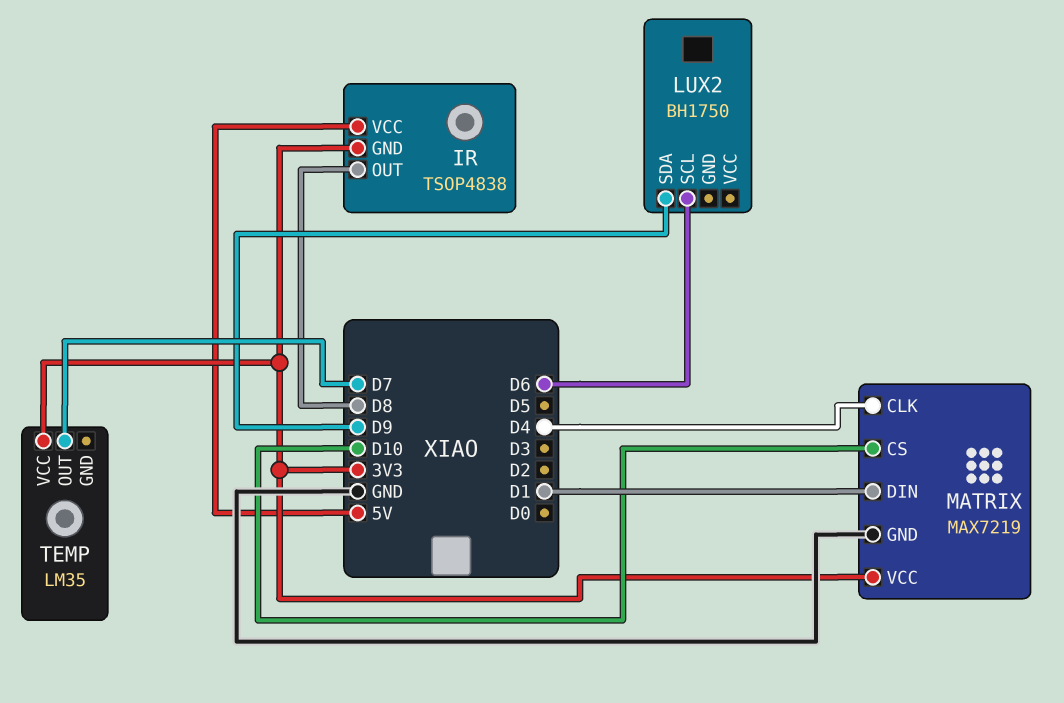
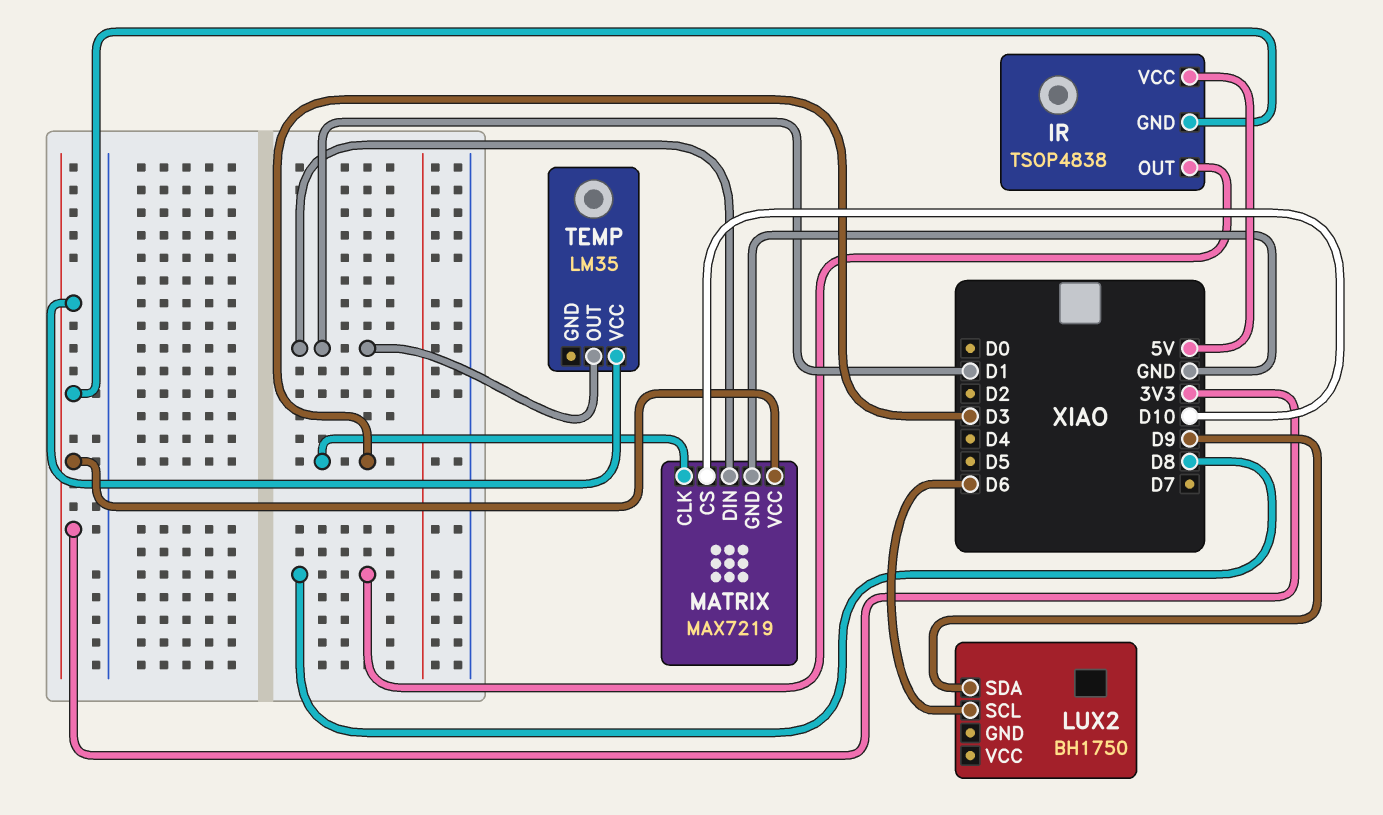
MATRIX pin CLK: D4 -> D3
TEMP pin OUT: D7 -> D1

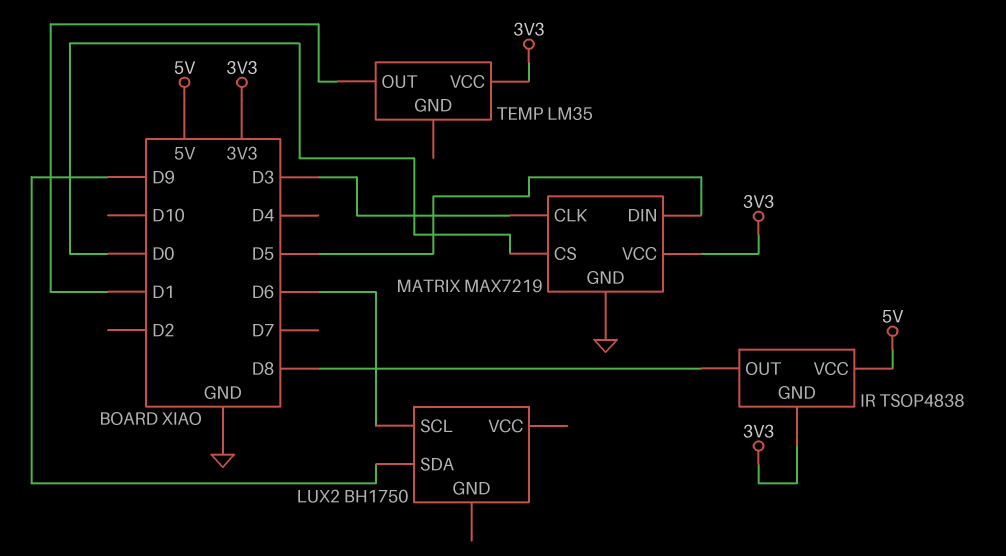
MATRIX pin CS: D10 -> D0
MATRIX pin DIN: D1 -> D5

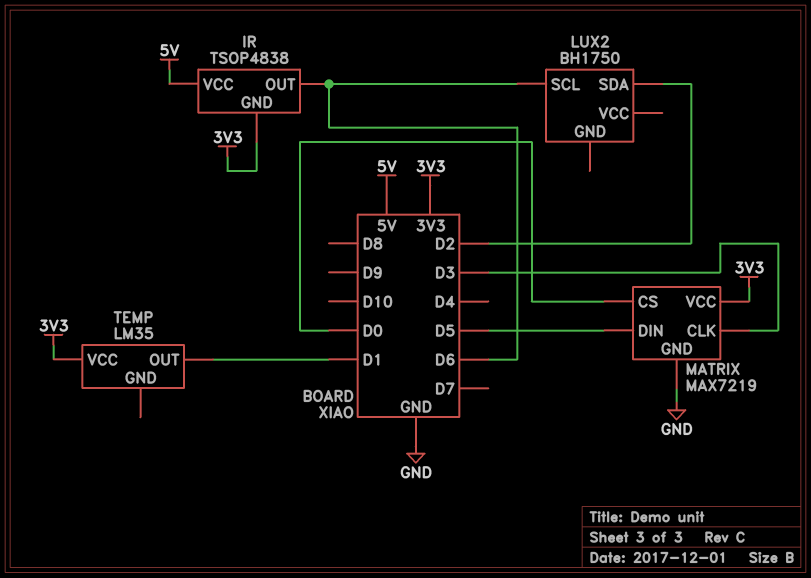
IR pin OUT: D8 -> D6
LUX2 pin SDA: D9 -> D2

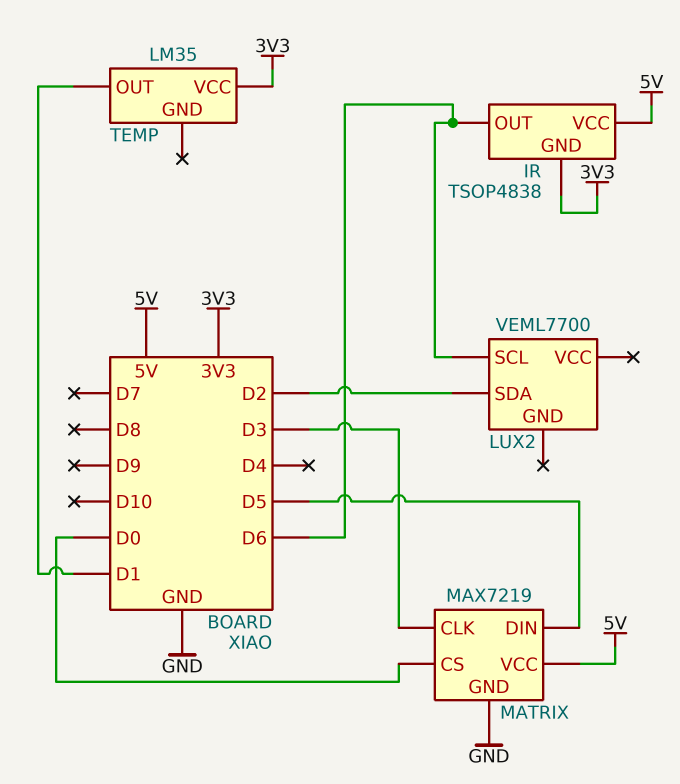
LUX2: BH1750 -> VEML7700
MATRIX pin VCC: 3V3 -> 5V

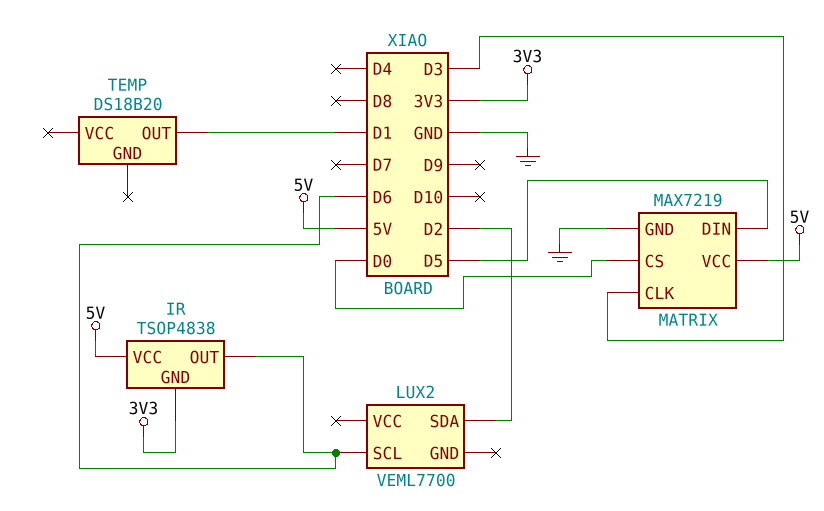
TEMP: LM35 -> DS18B20
TEMP pin VCC: 3V3 -> none

